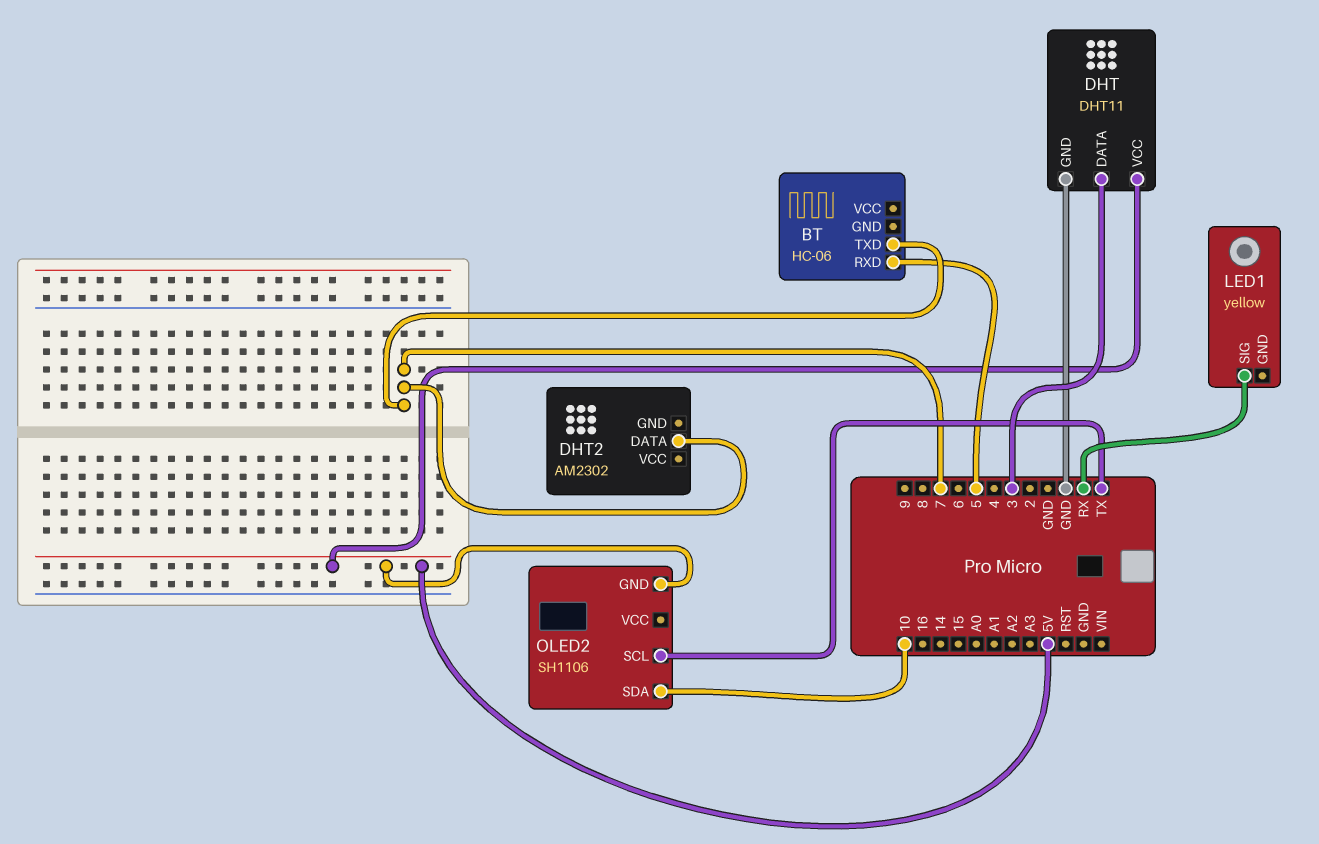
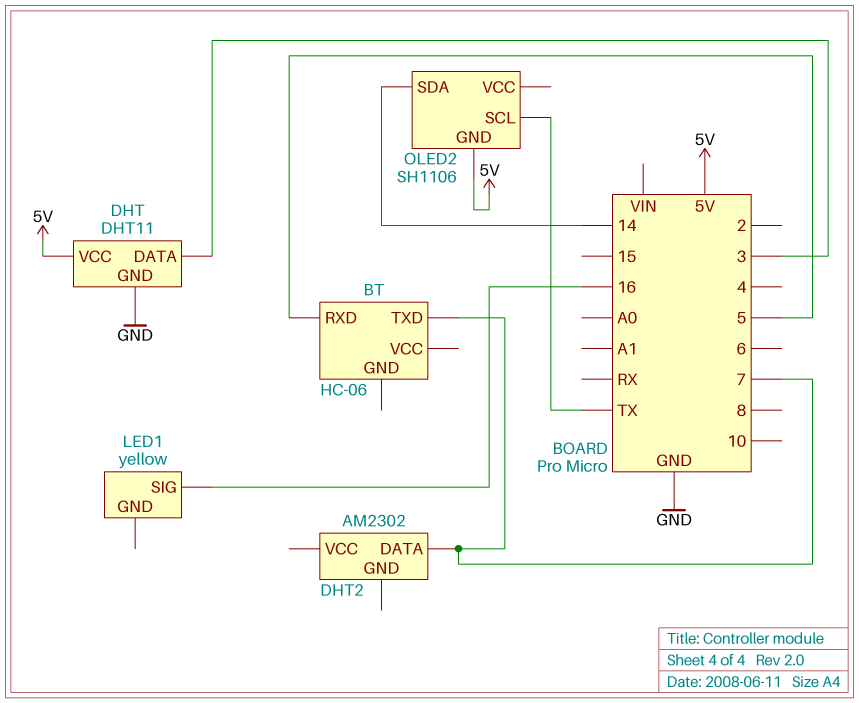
LED1 pin SIG: RX -> 16
OLED2 pin SDA: 10 -> 14

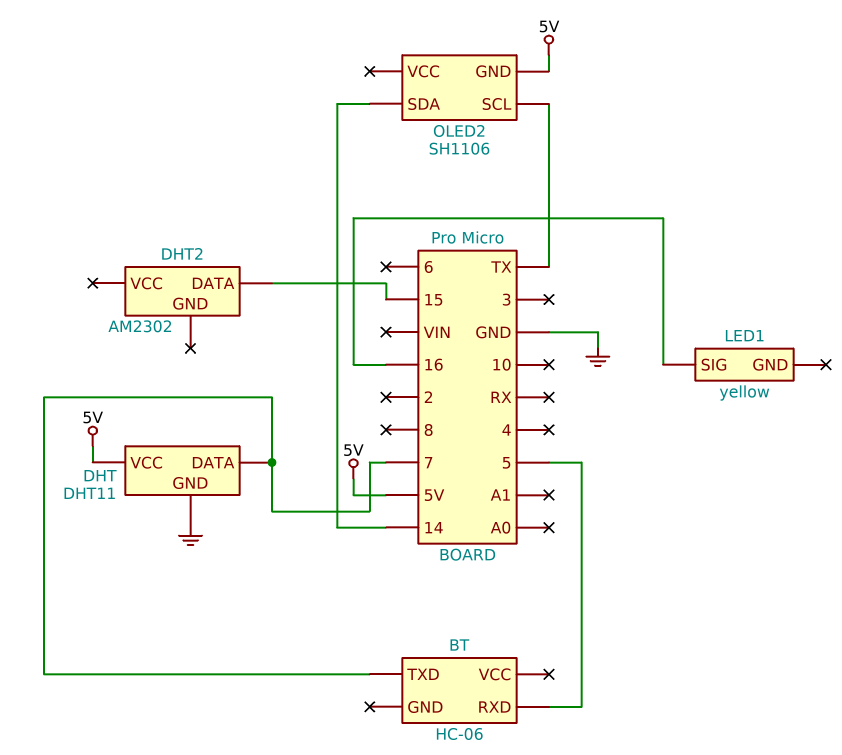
DHT pin DATA: 3 -> 7
DHT2 pin DATA: 7 -> 15

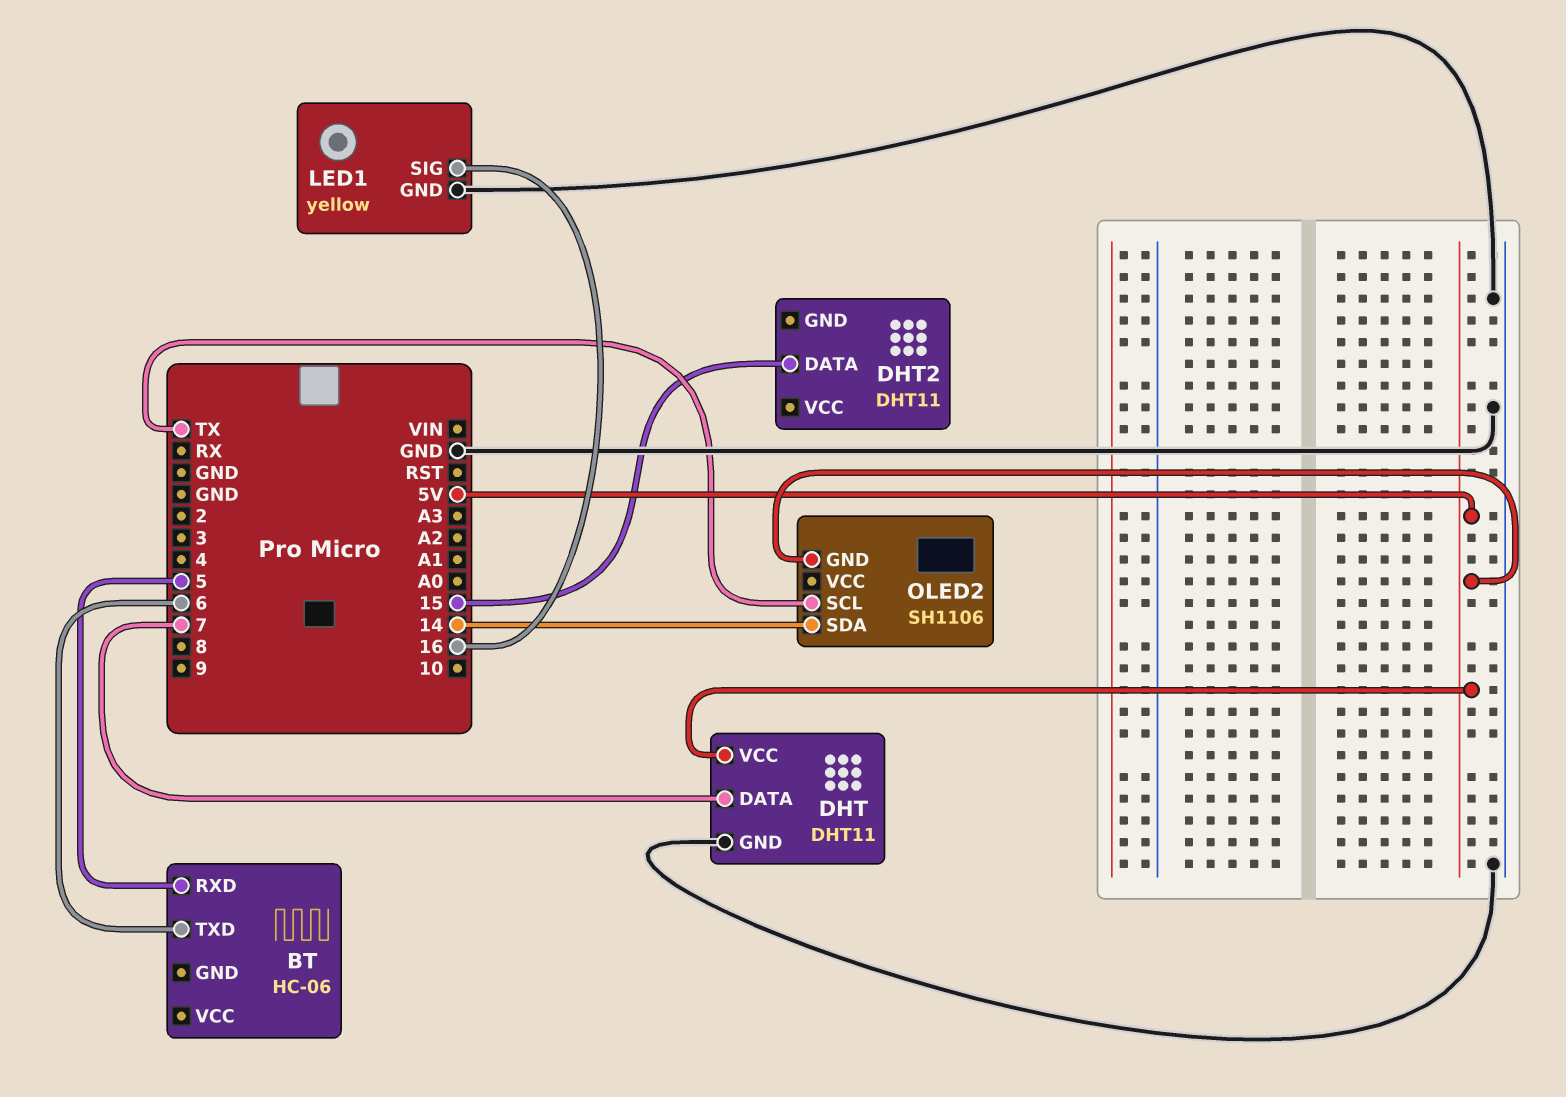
BT pin TXD: 7 -> 6
DHT2: AM2302 -> DHT11
LED1 pin GND: none -> GND

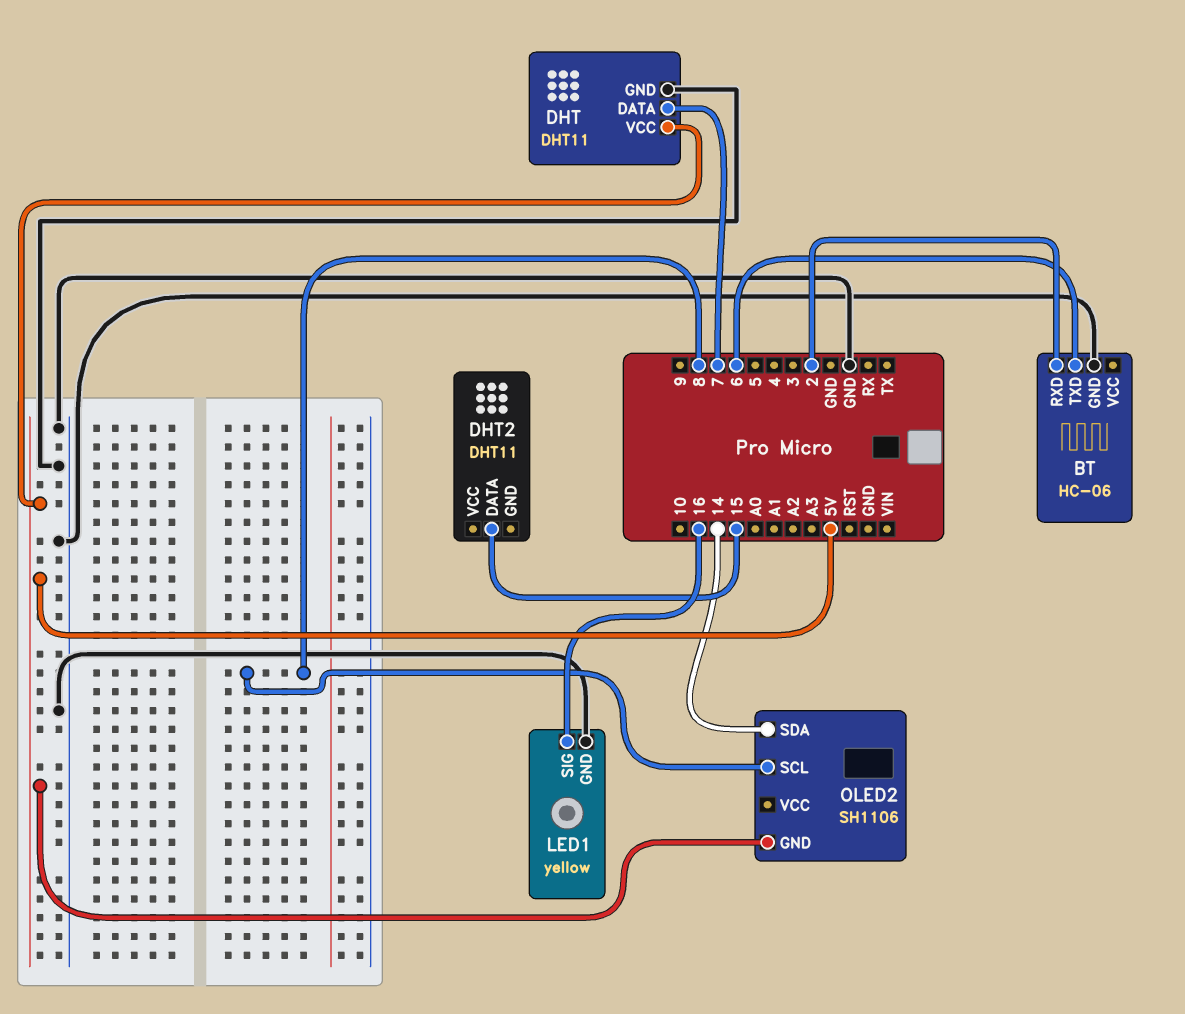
BT pin GND: none -> GND
BT pin RXD: 5 -> 2
OLED2 pin SCL: TX -> 8

